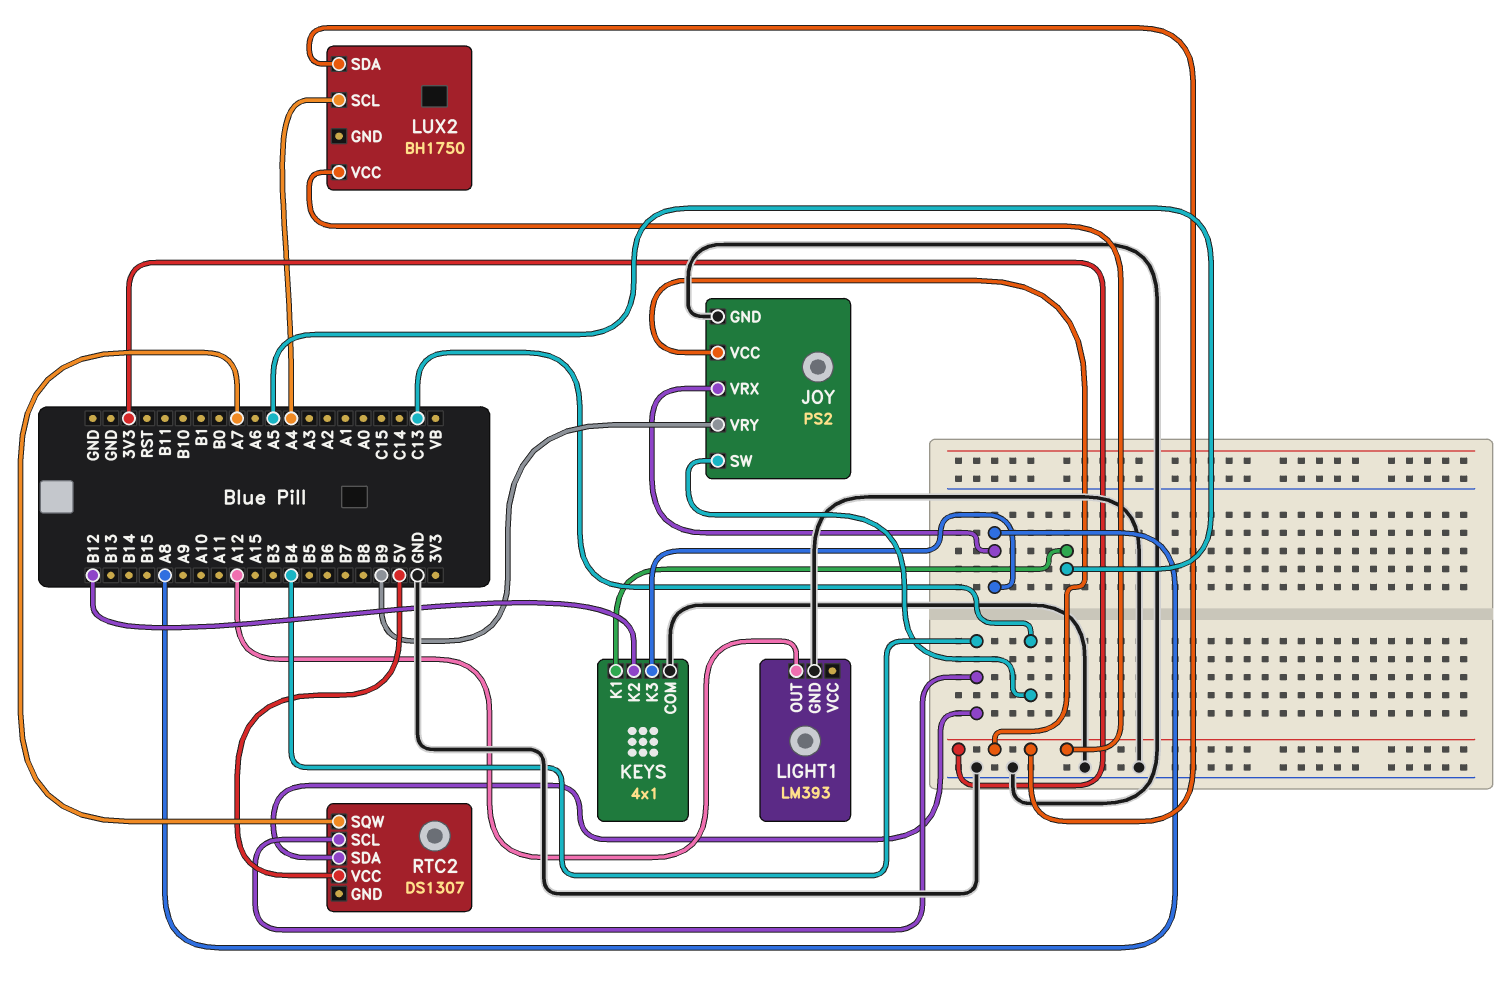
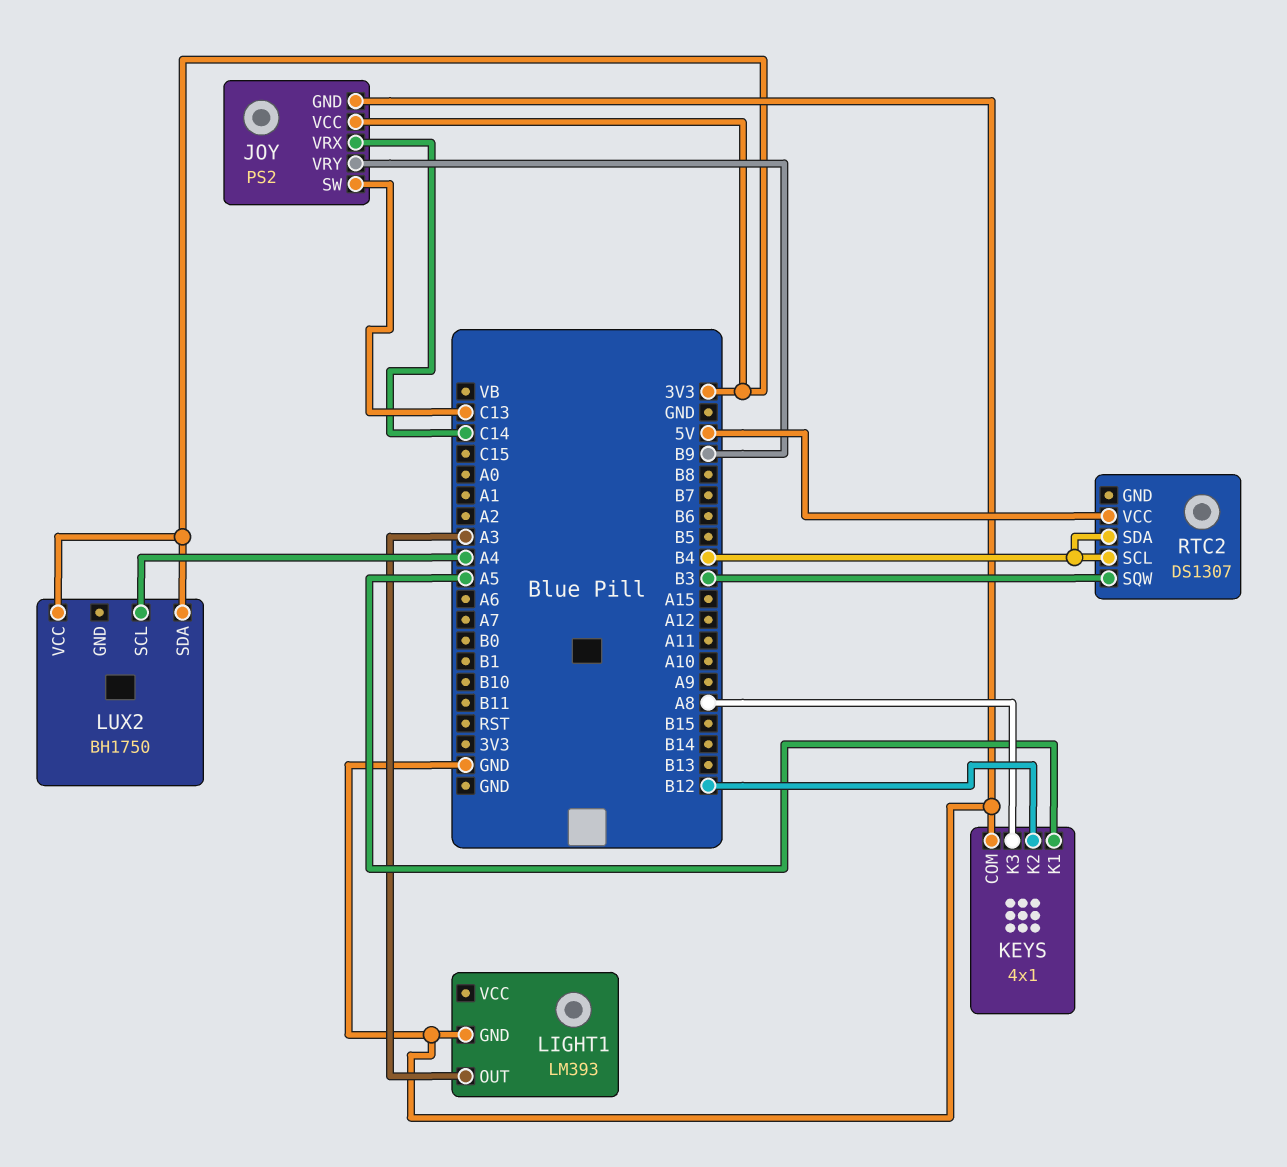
JOY pin VRX: A8 -> C14
LIGHT1 pin OUT: A12 -> A3
RTC2 pin SQW: A7 -> B3

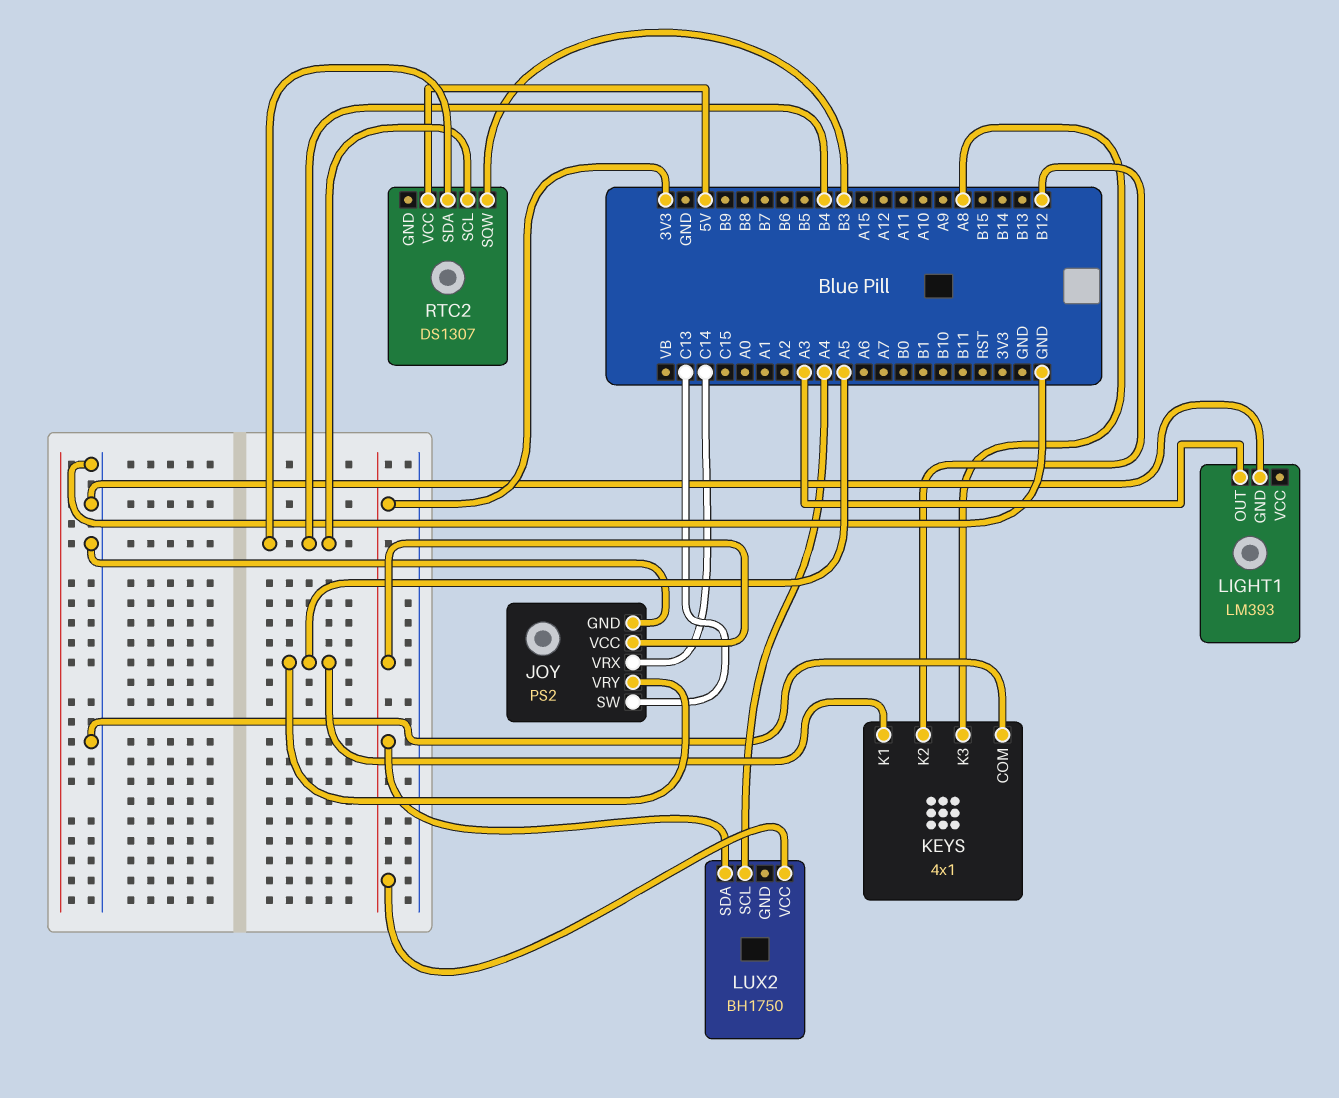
JOY pin VRY: B9 -> A5

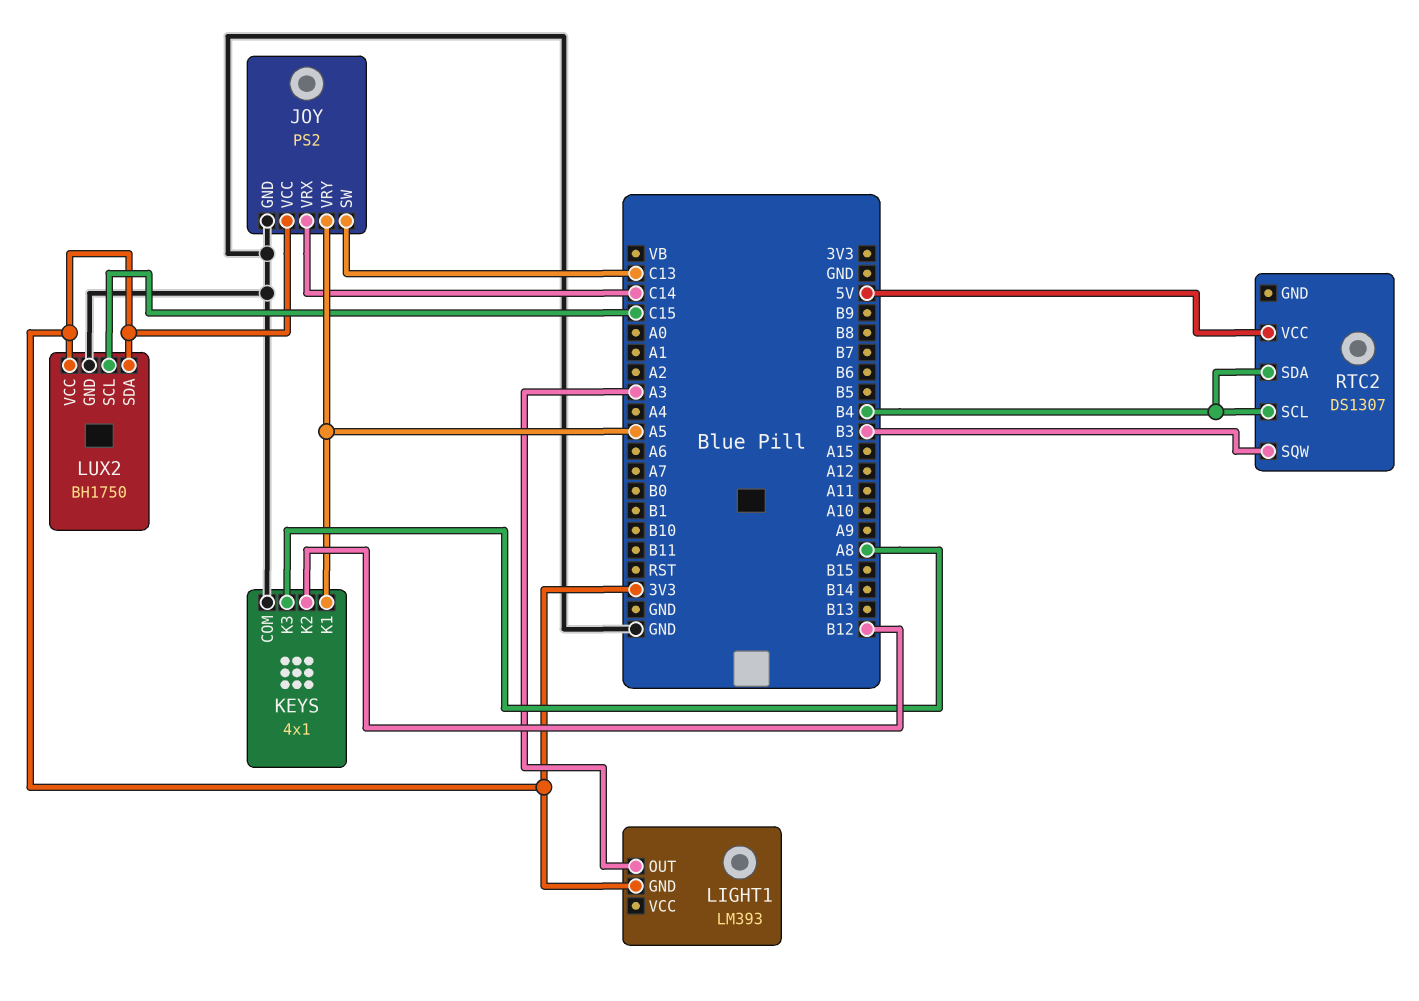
LIGHT1 pin GND: GND -> 3V3
LUX2 pin GND: none -> GND
LUX2 pin SCL: A4 -> C15

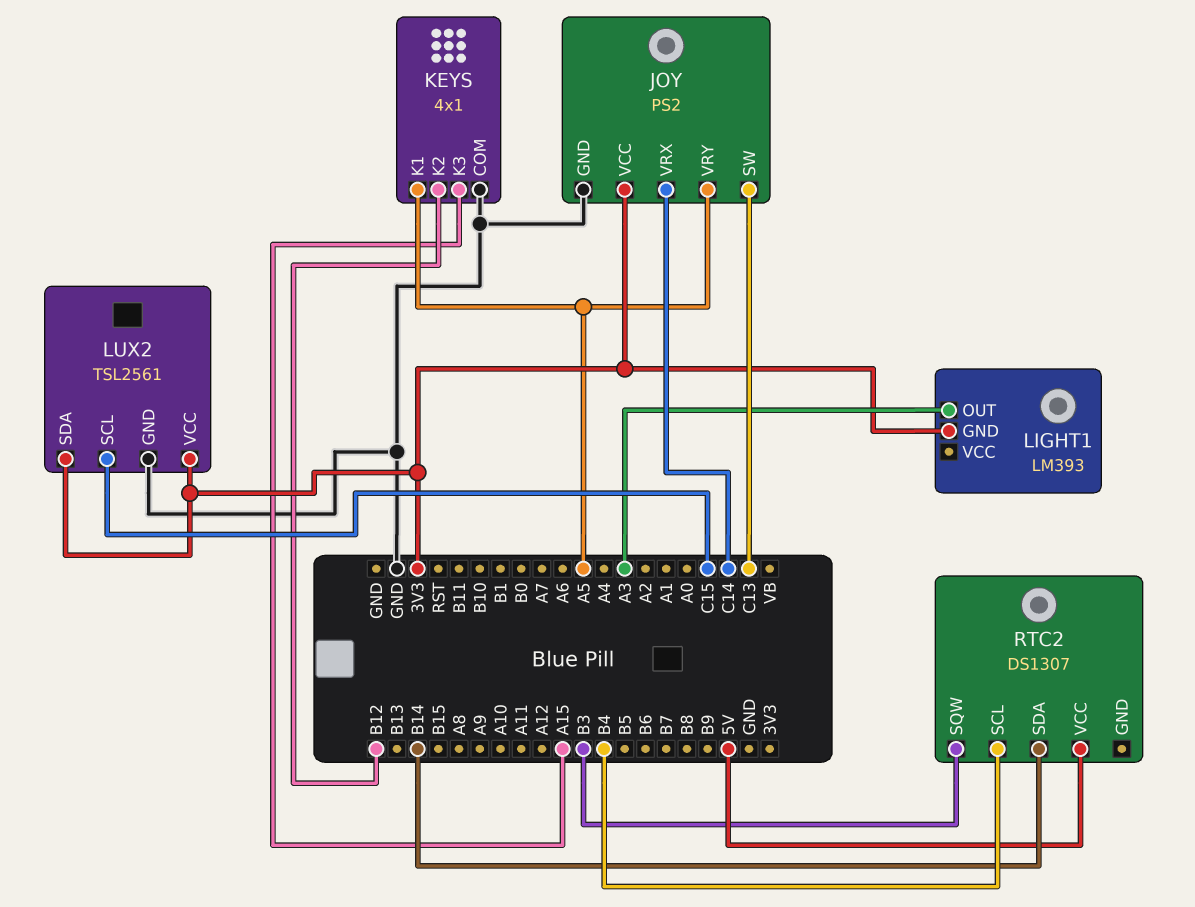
KEYS pin K3: A8 -> A15
LUX2: BH1750 -> TSL2561
RTC2 pin SDA: B4 -> B14

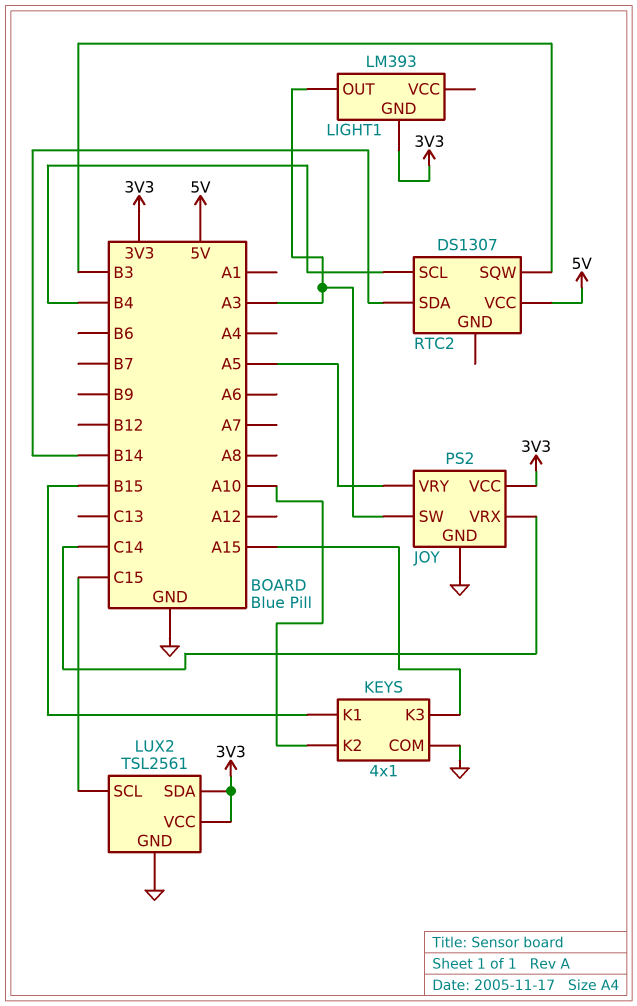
JOY pin SW: C13 -> A3
KEYS pin K1: A5 -> B15
KEYS pin K2: B12 -> A10

